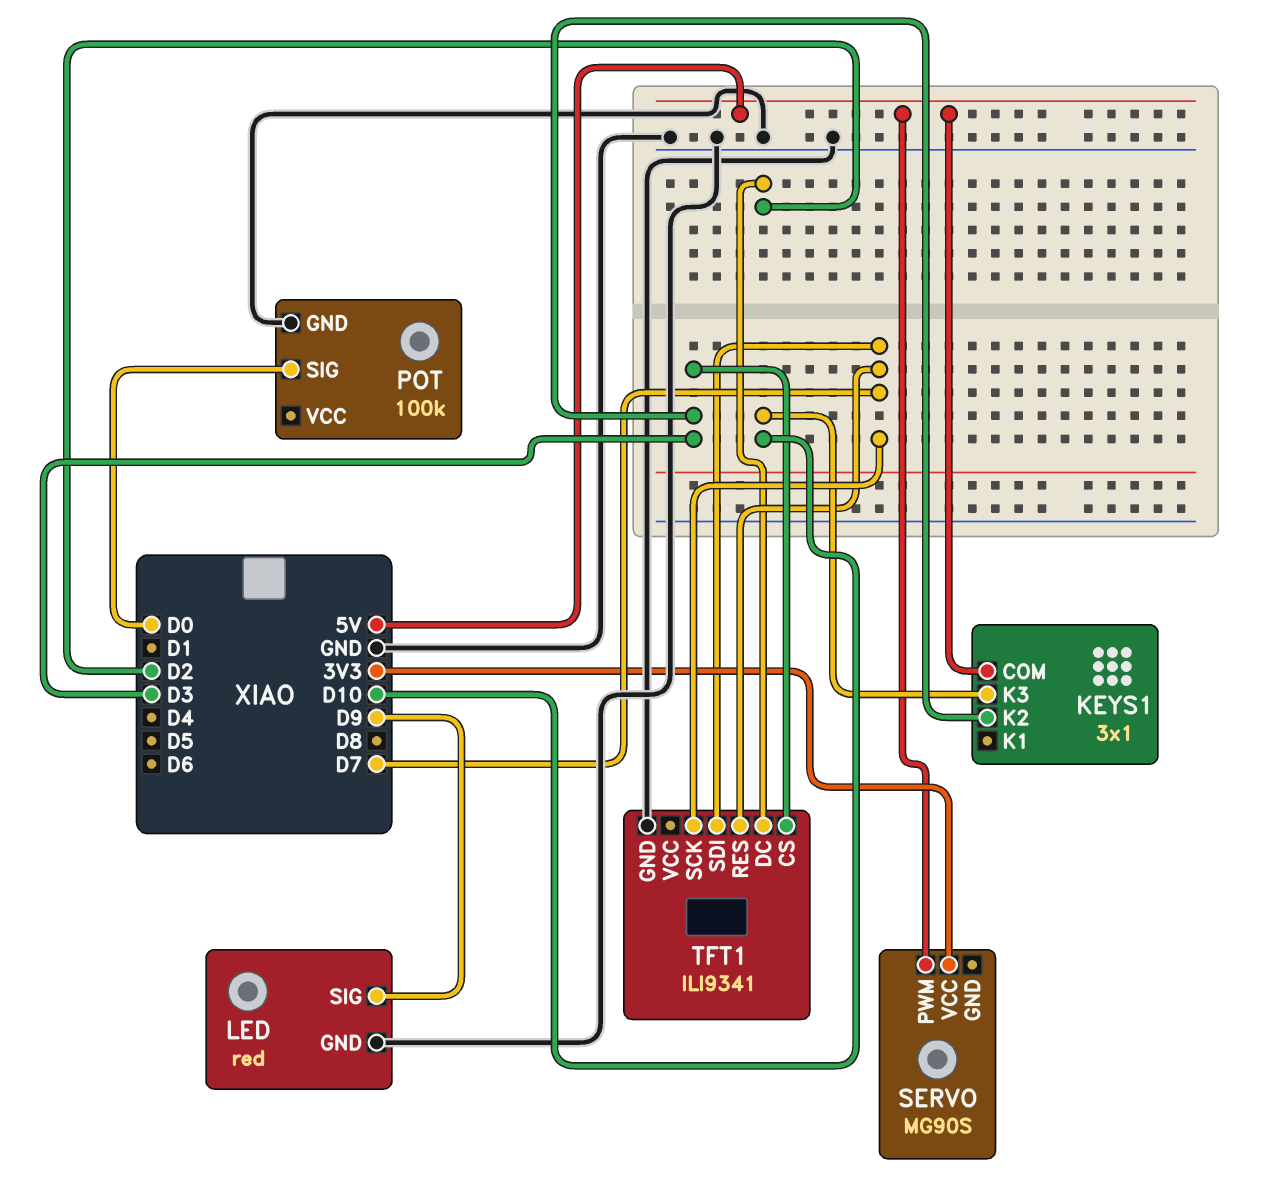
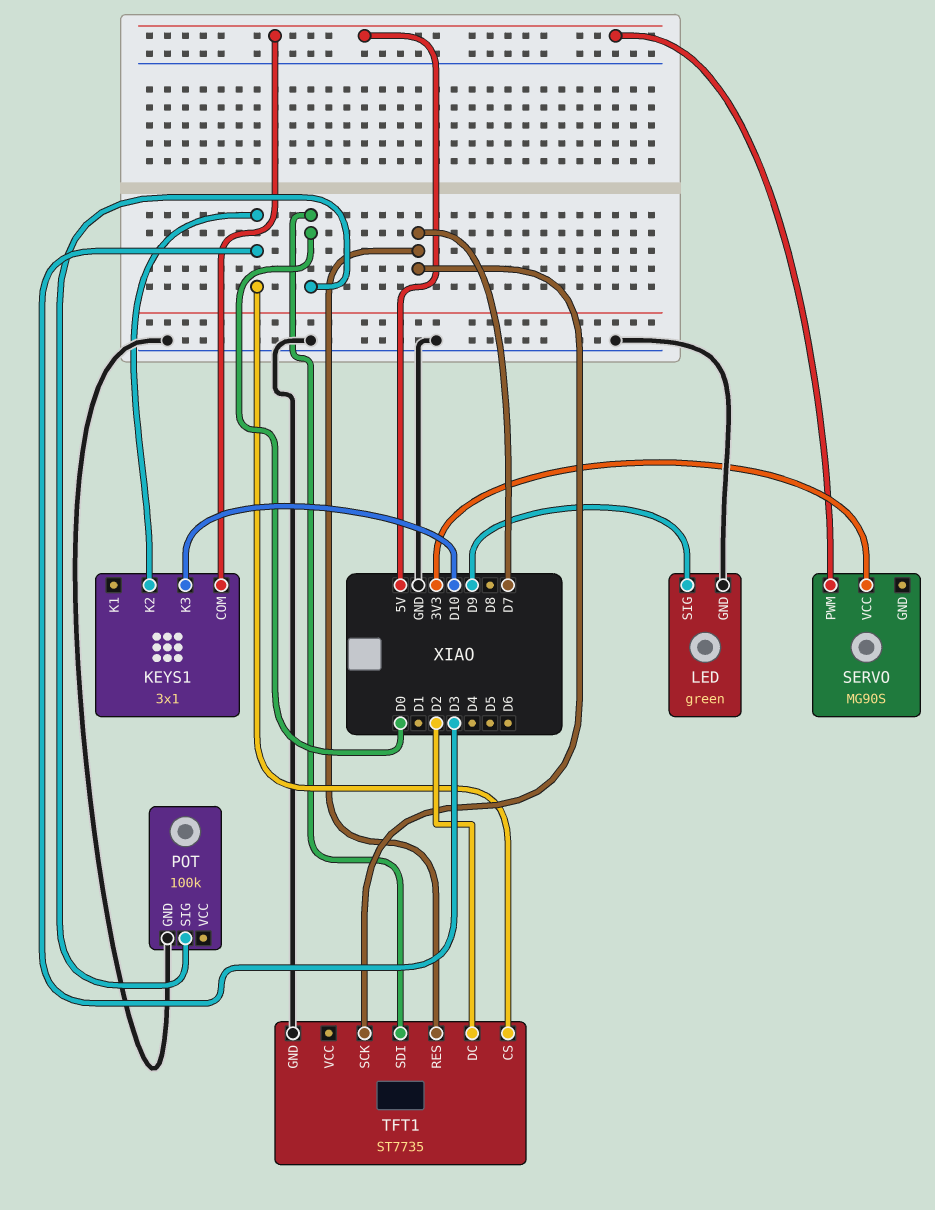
LED: red -> green
TFT1: ILI9341 -> ST7735
TFT1 pin SDI: D7 -> D0

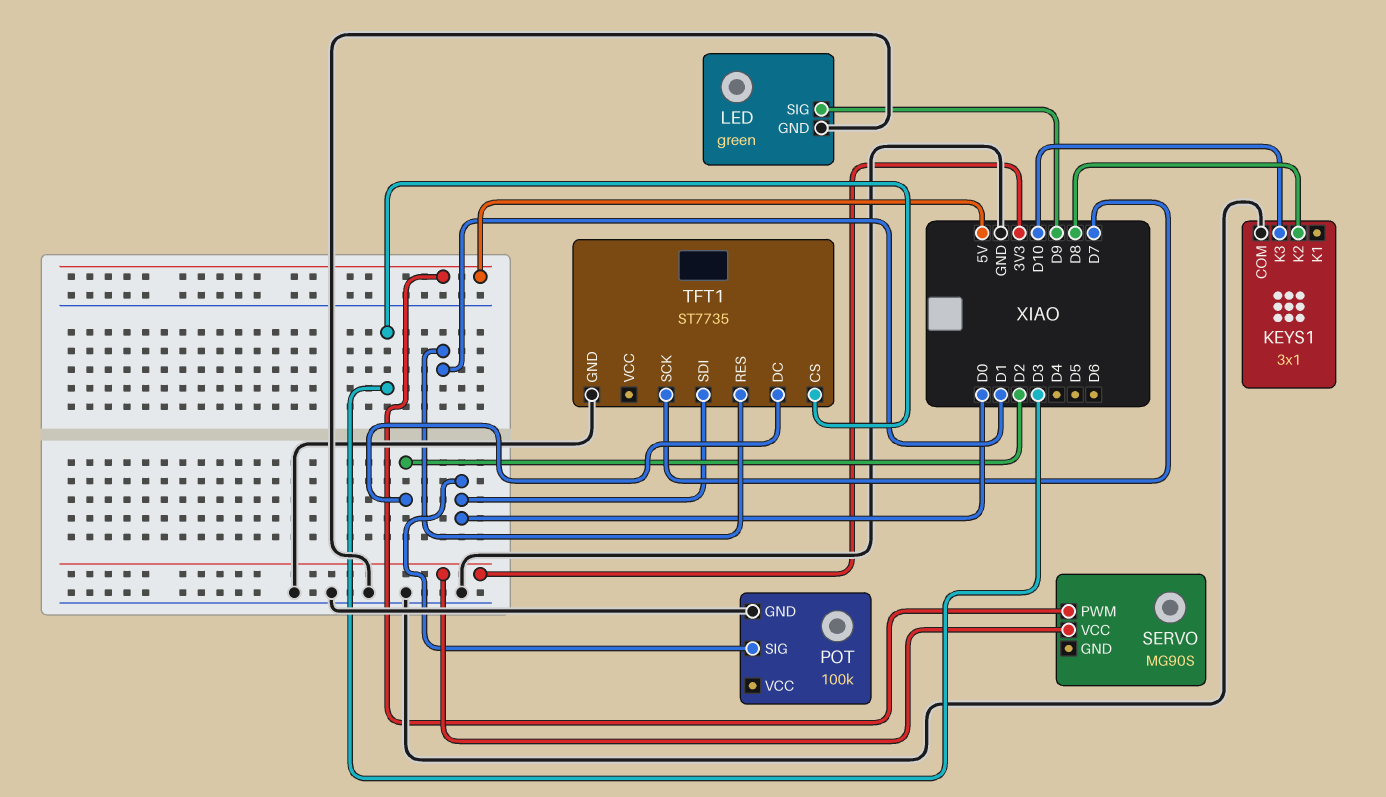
KEYS1 pin COM: 5V -> GND
KEYS1 pin K2: D3 -> D8
TFT1 pin RES: D7 -> D1

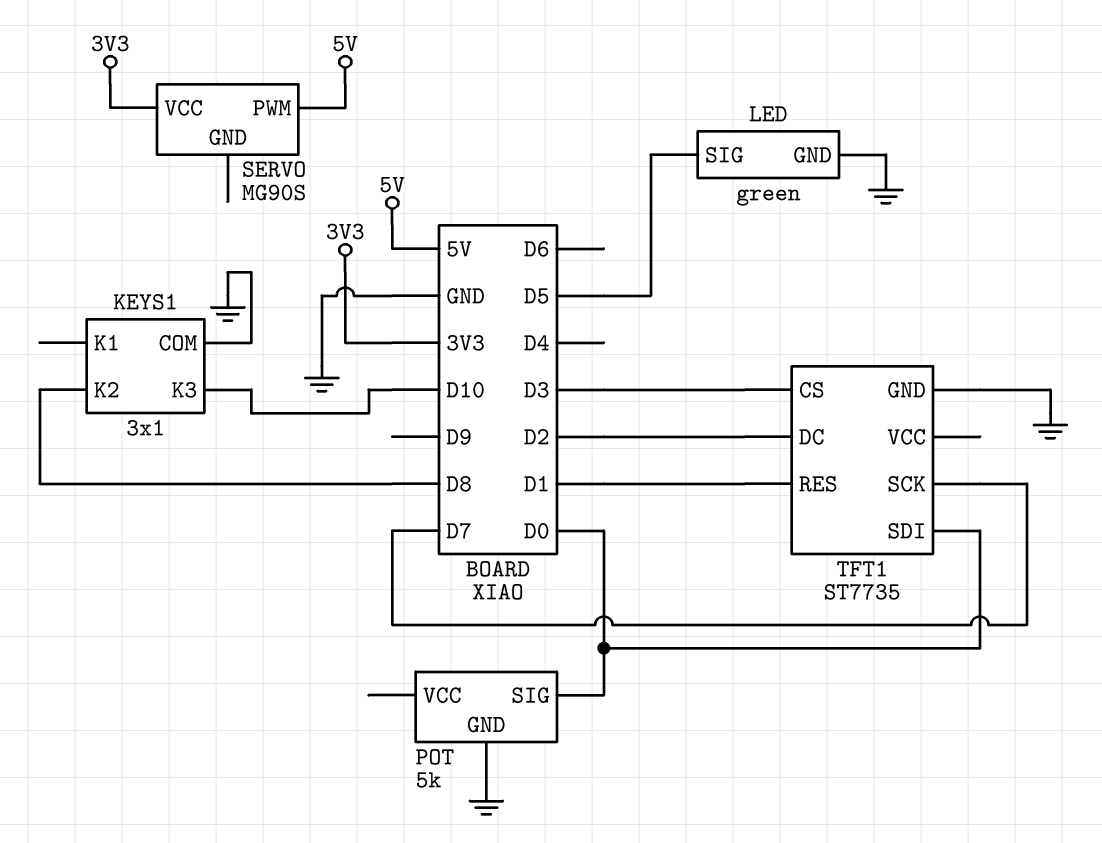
LED pin SIG: D9 -> D5
POT: 100k -> 5k

